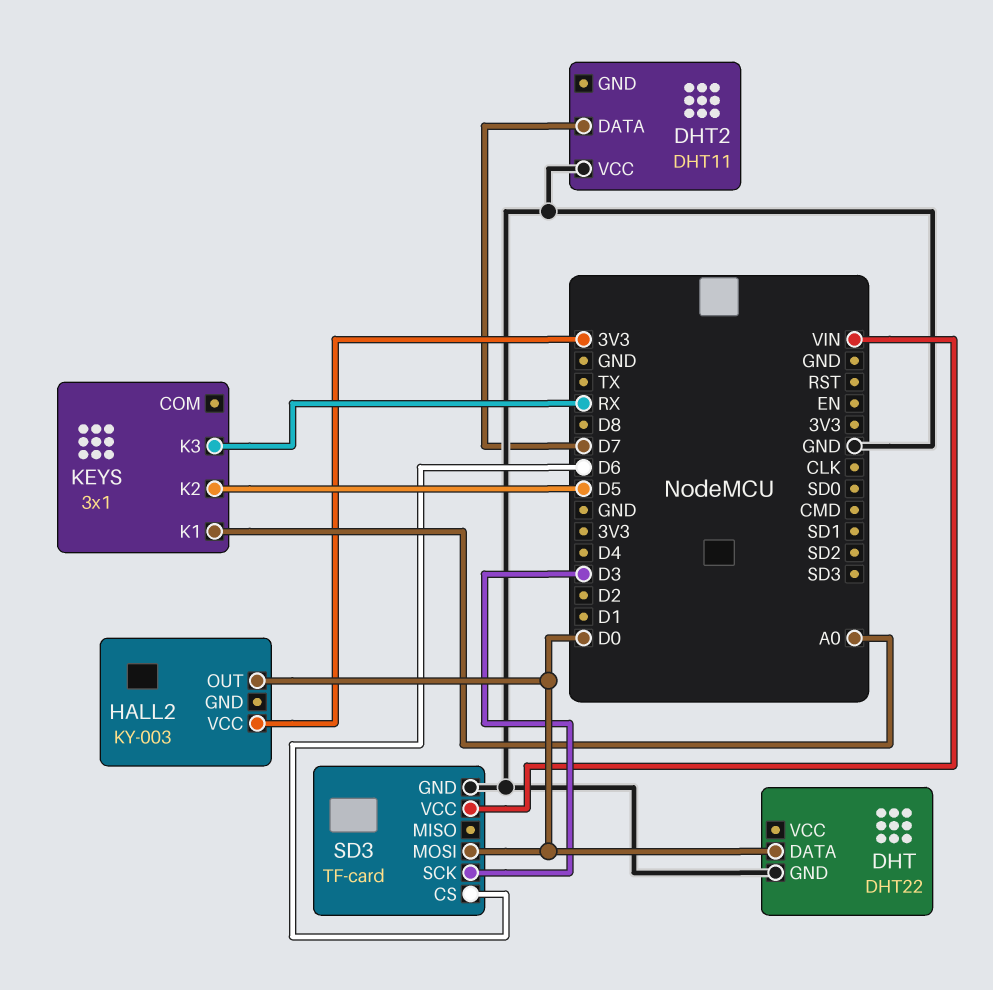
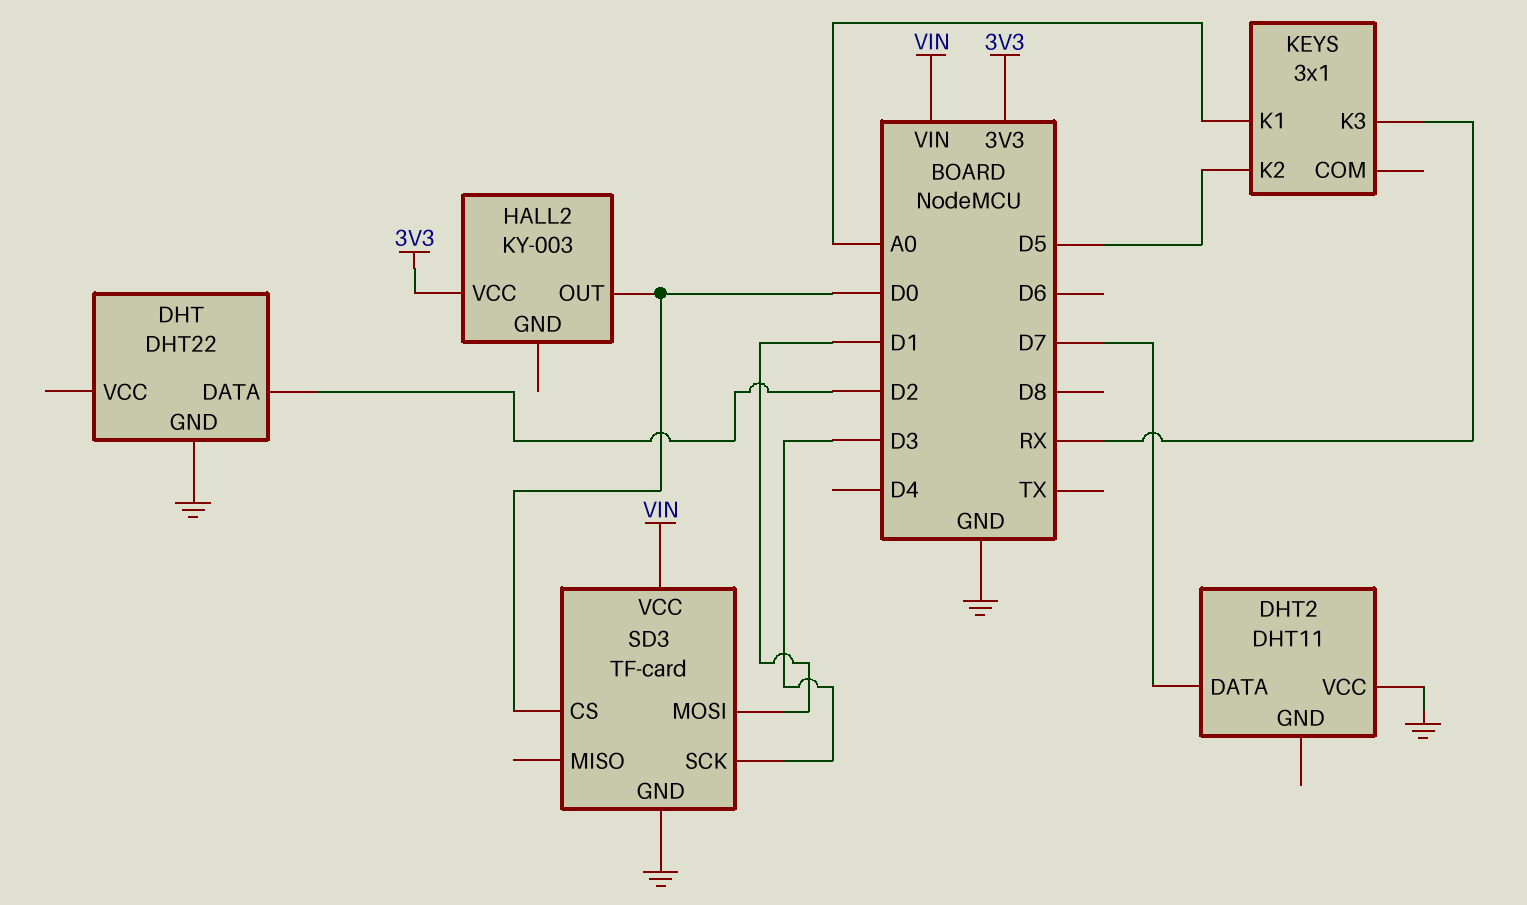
DHT pin DATA: D0 -> D2
SD3 pin CS: D6 -> D0
SD3 pin MOSI: D0 -> D1

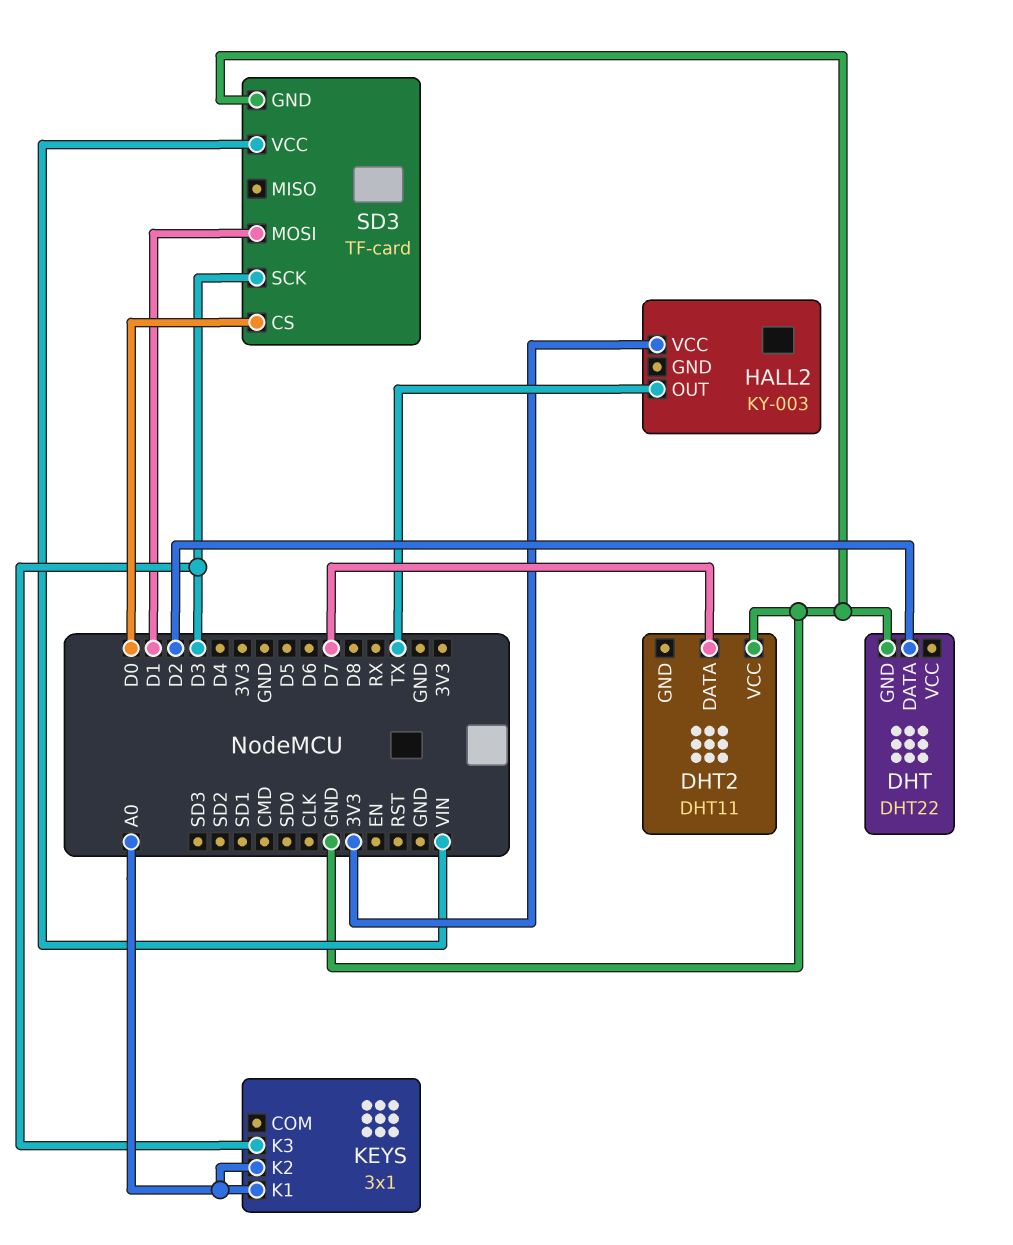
HALL2 pin OUT: D0 -> TX
KEYS pin K2: D5 -> A0
KEYS pin K3: RX -> D3

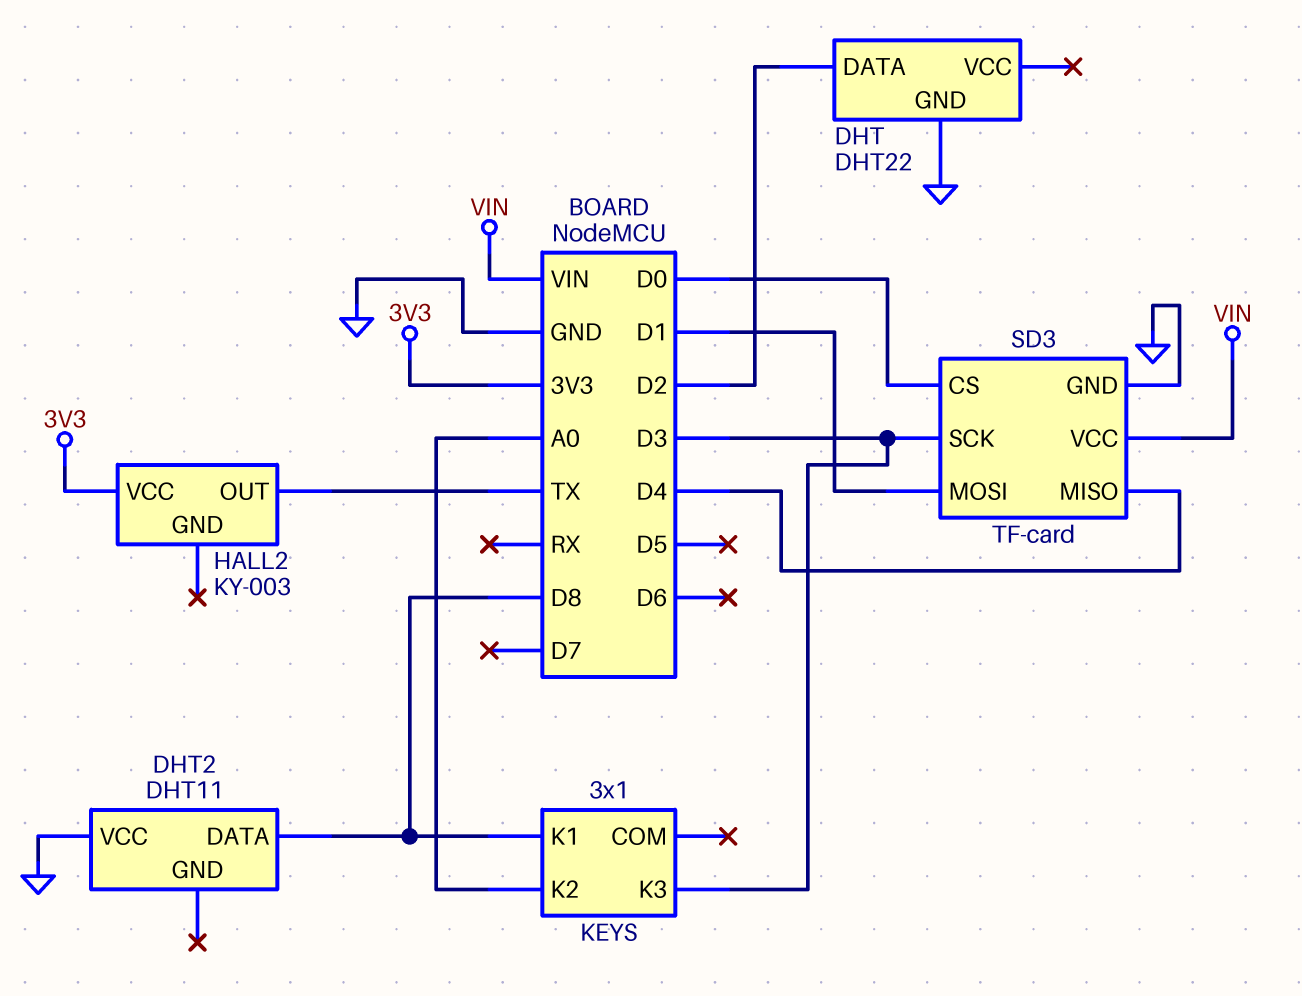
DHT2 pin DATA: D7 -> D8
KEYS pin K1: A0 -> D8
SD3 pin MISO: none -> D4

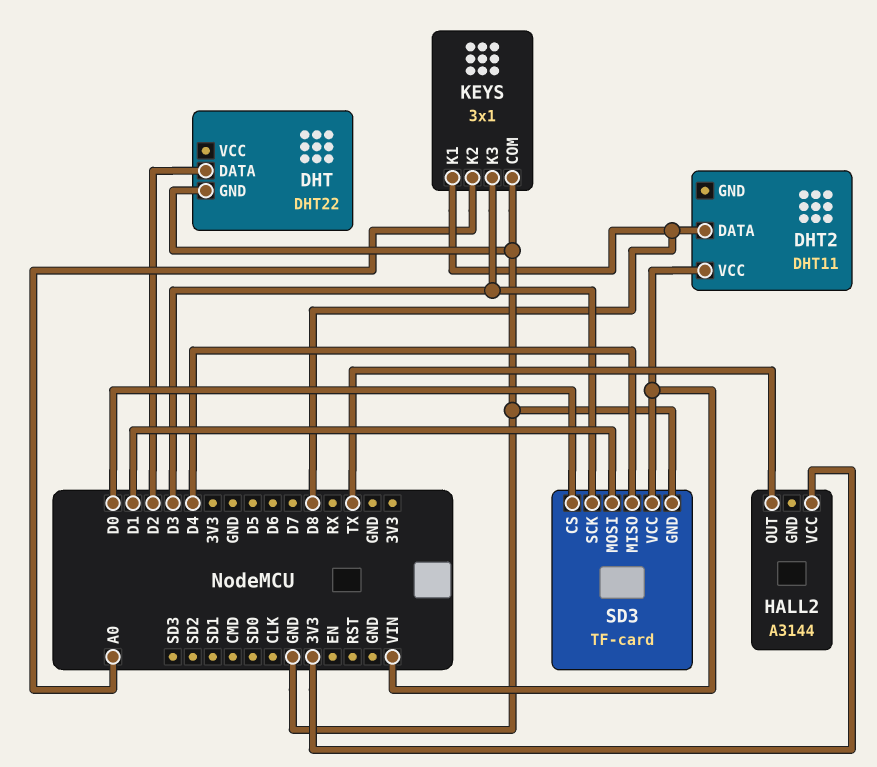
DHT2 pin VCC: GND -> VIN
HALL2: KY-003 -> A3144
KEYS pin COM: none -> GND

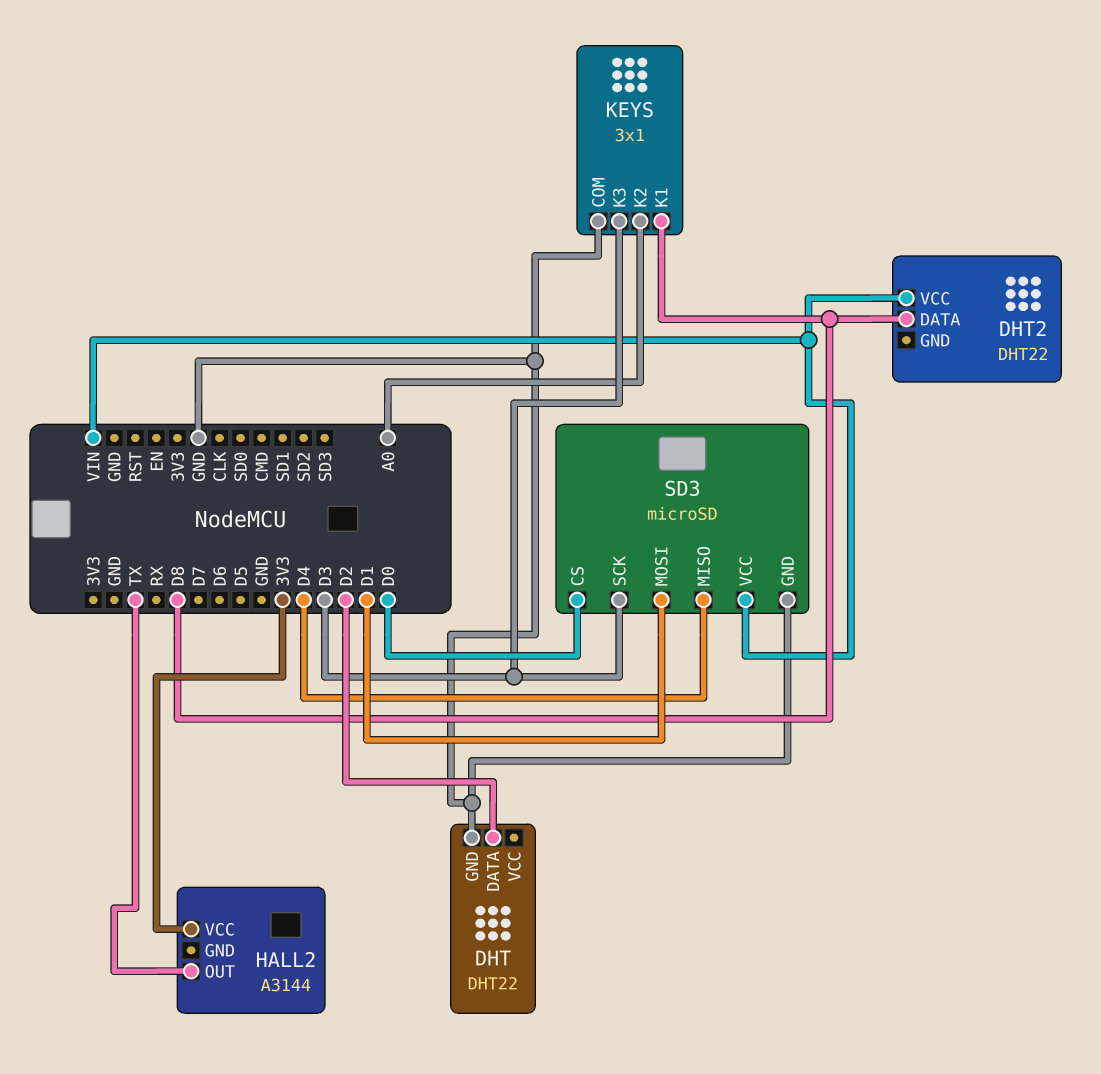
DHT2: DHT11 -> DHT22
SD3: TF-card -> microSD

